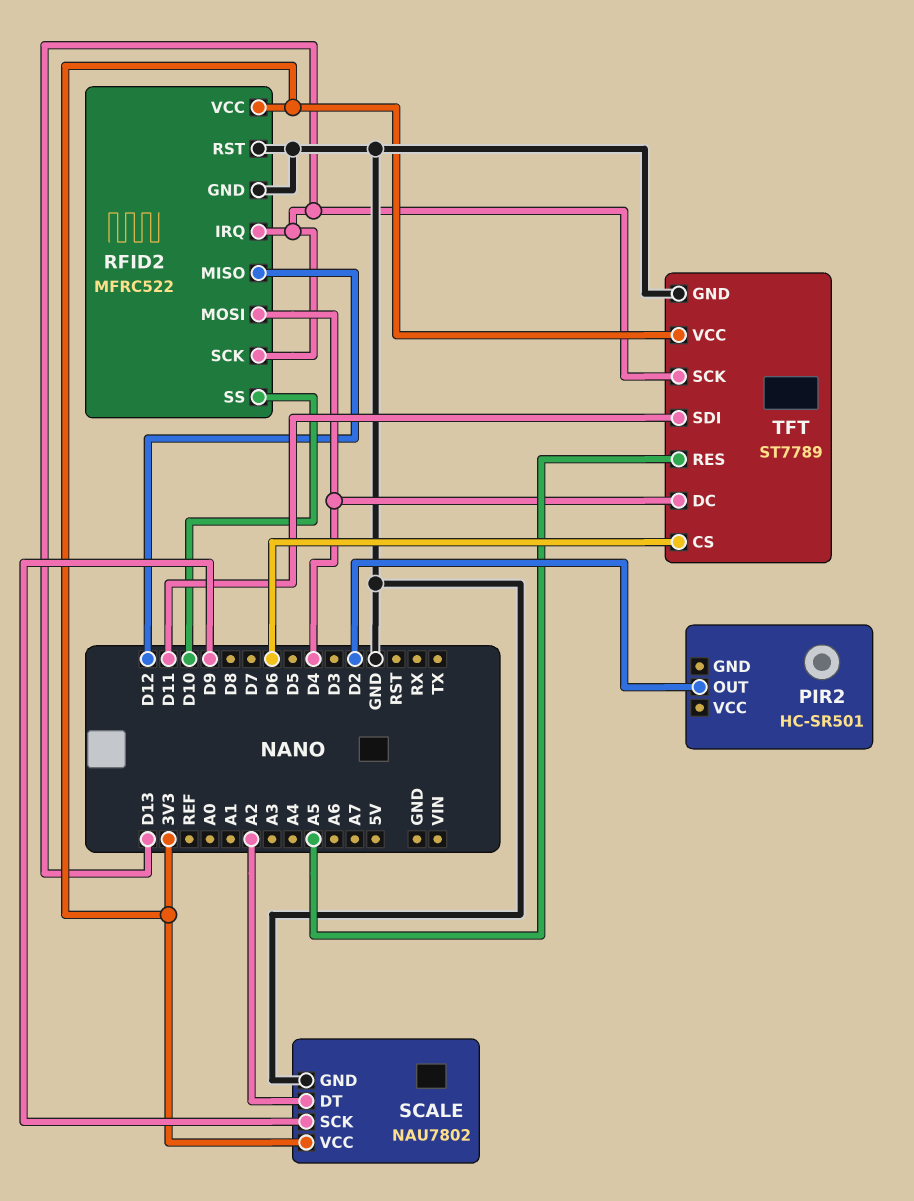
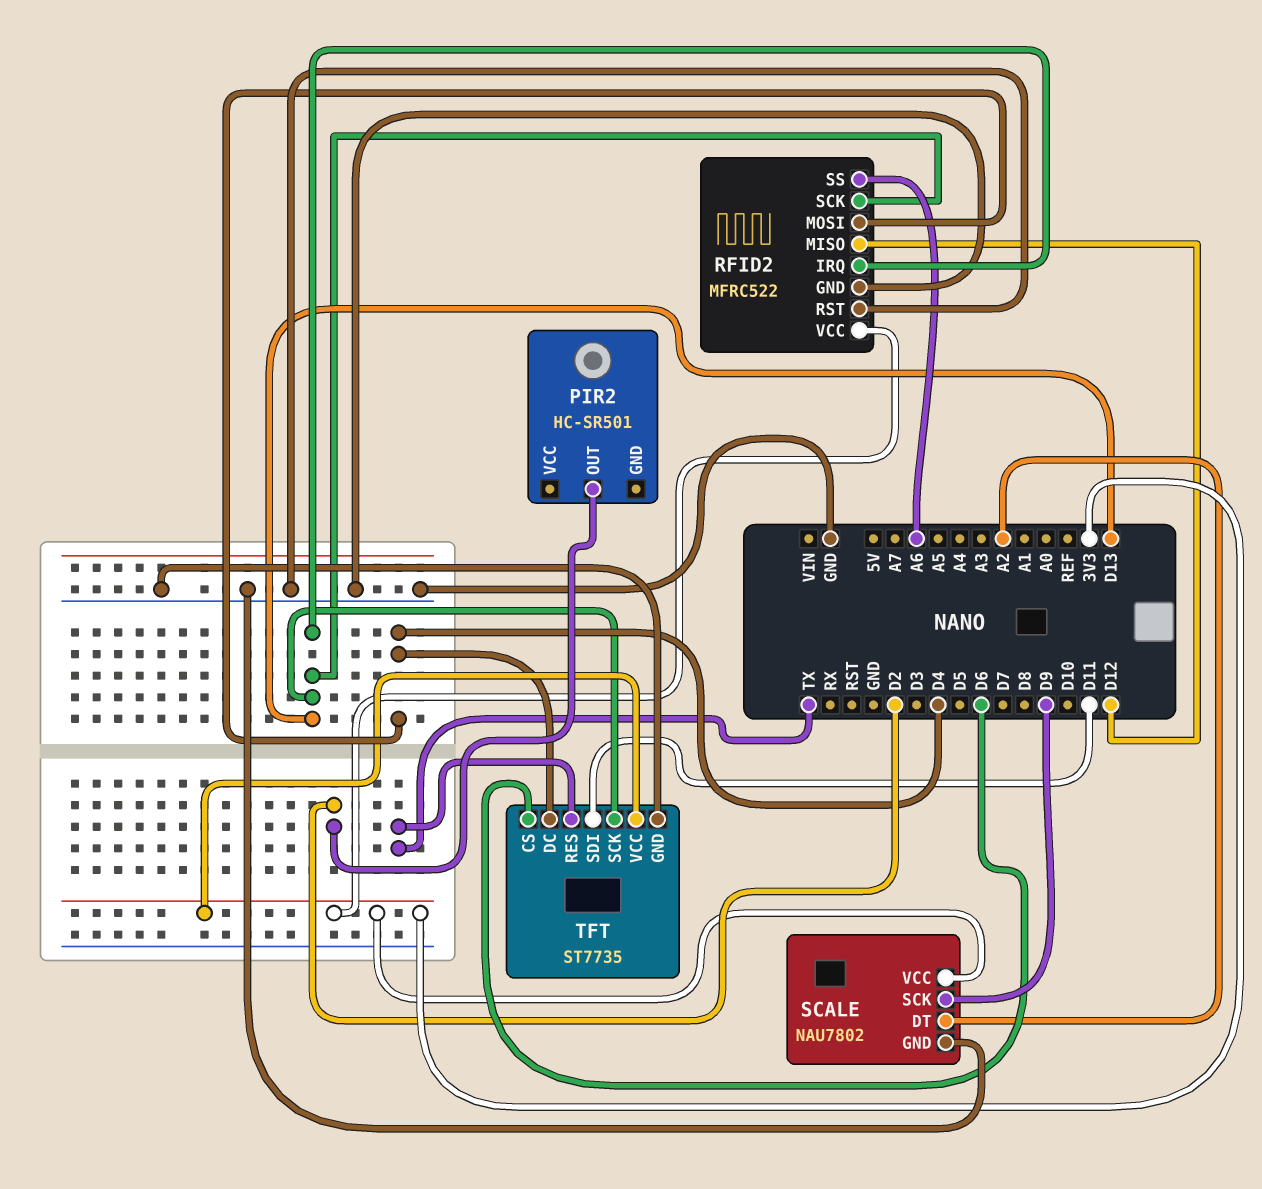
RFID2 pin SS: D10 -> A6
TFT: ST7789 -> ST7735
TFT pin RES: A5 -> TX

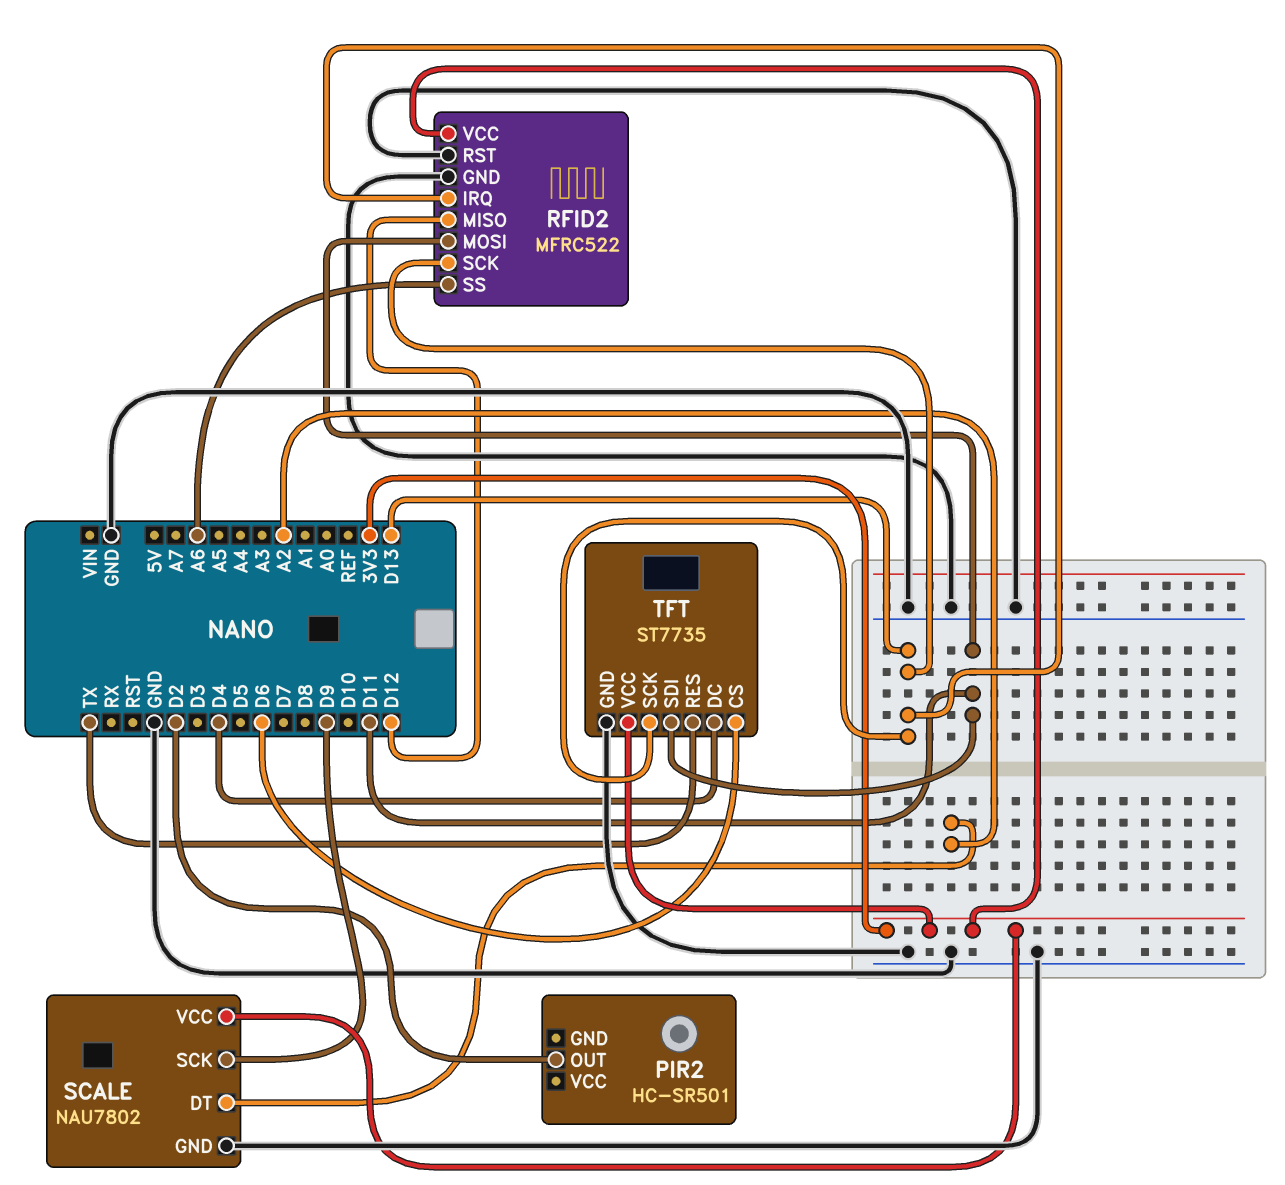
RFID2 pin MOSI: D4 -> D11

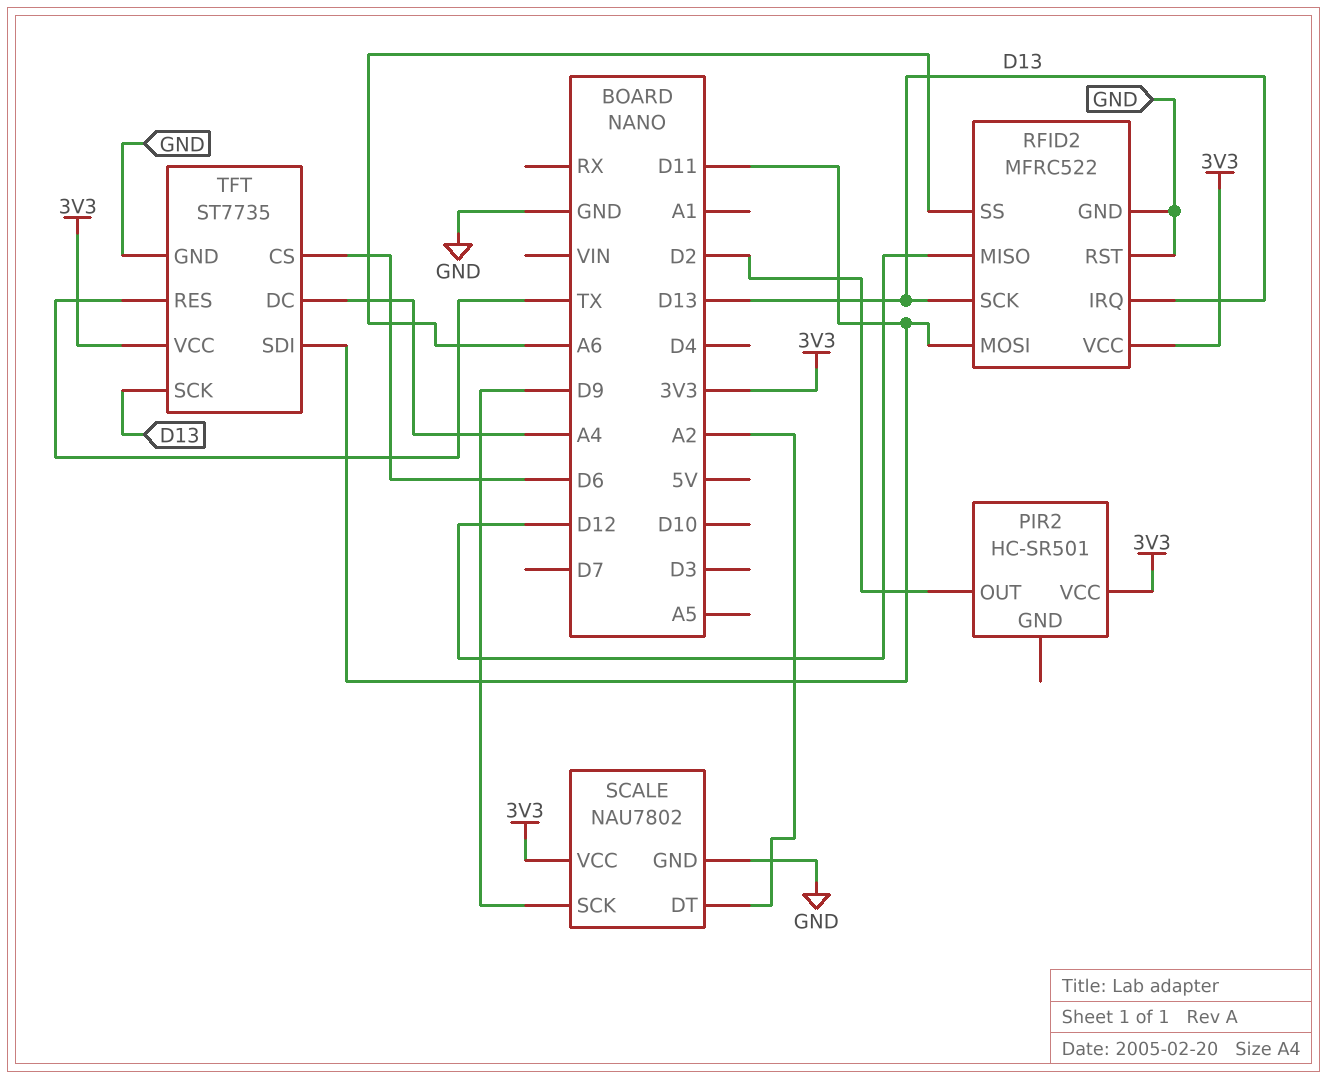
PIR2 pin VCC: none -> 3V3
TFT pin DC: D4 -> A4

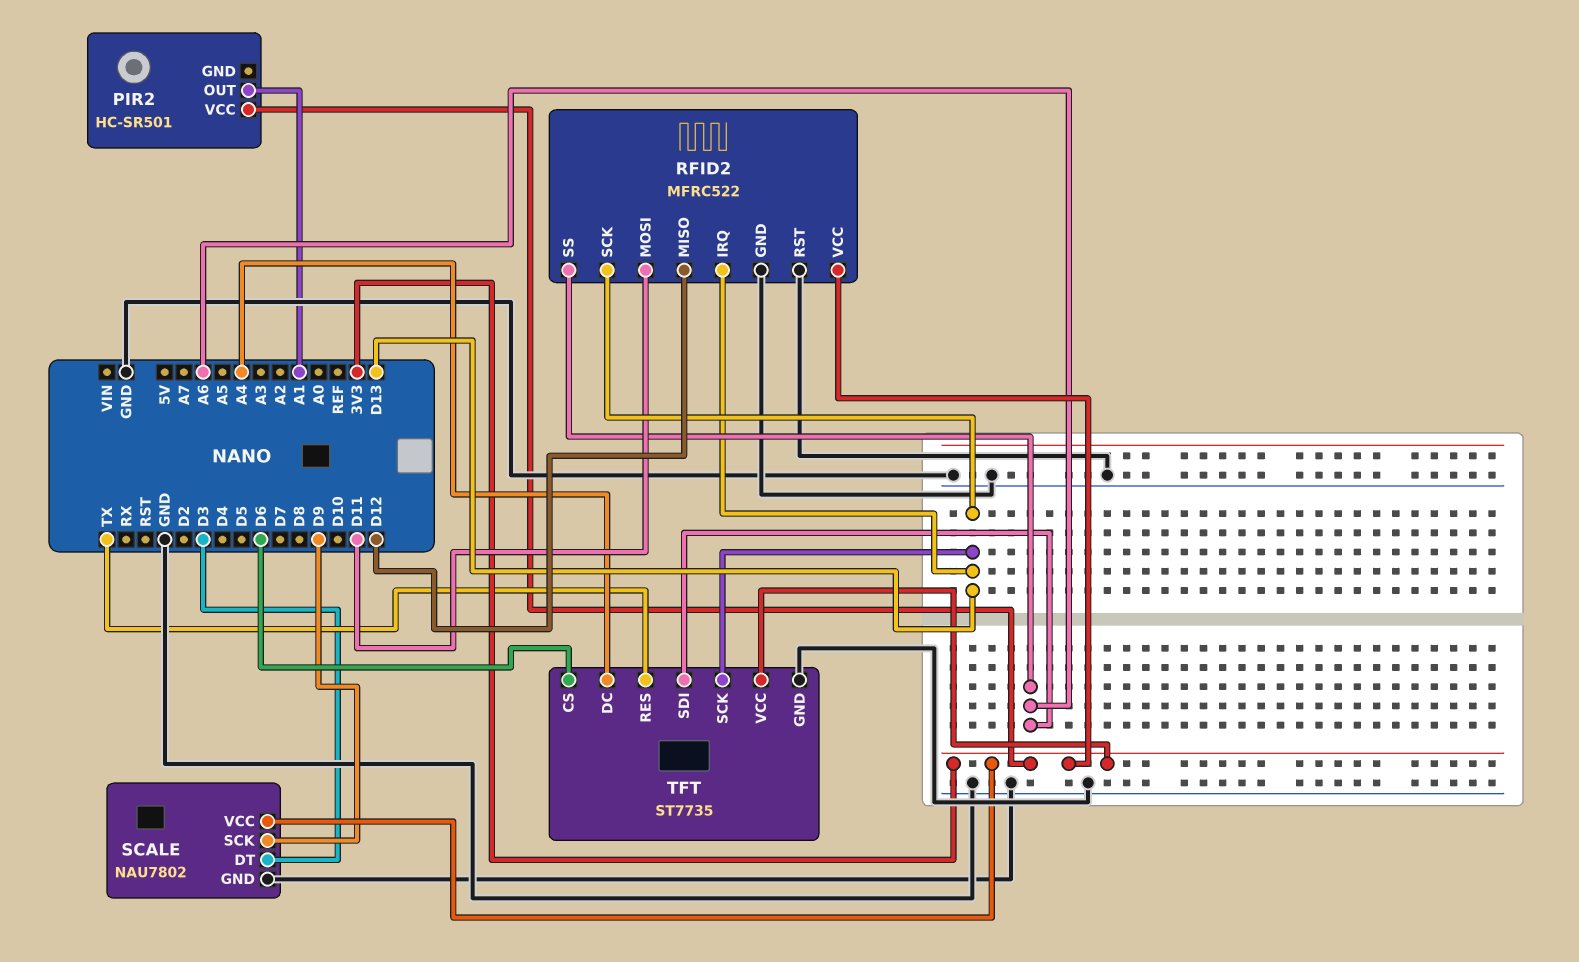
PIR2 pin OUT: D2 -> A1
SCALE pin DT: A2 -> D3
TFT pin SDI: D11 -> A6

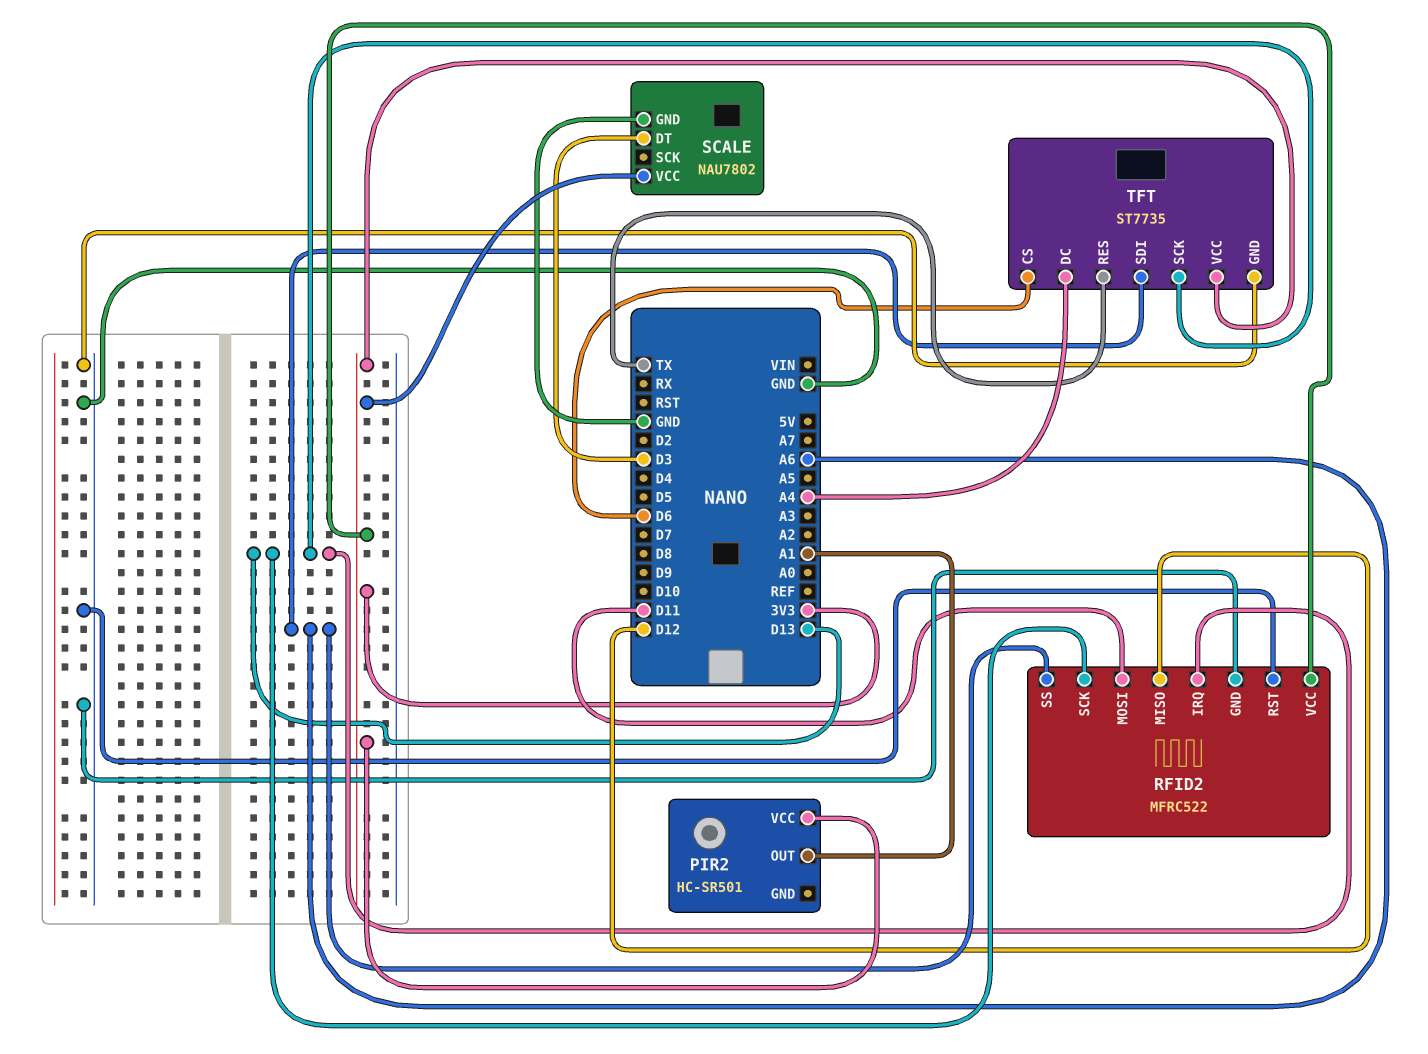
SCALE pin SCK: D9 -> none

